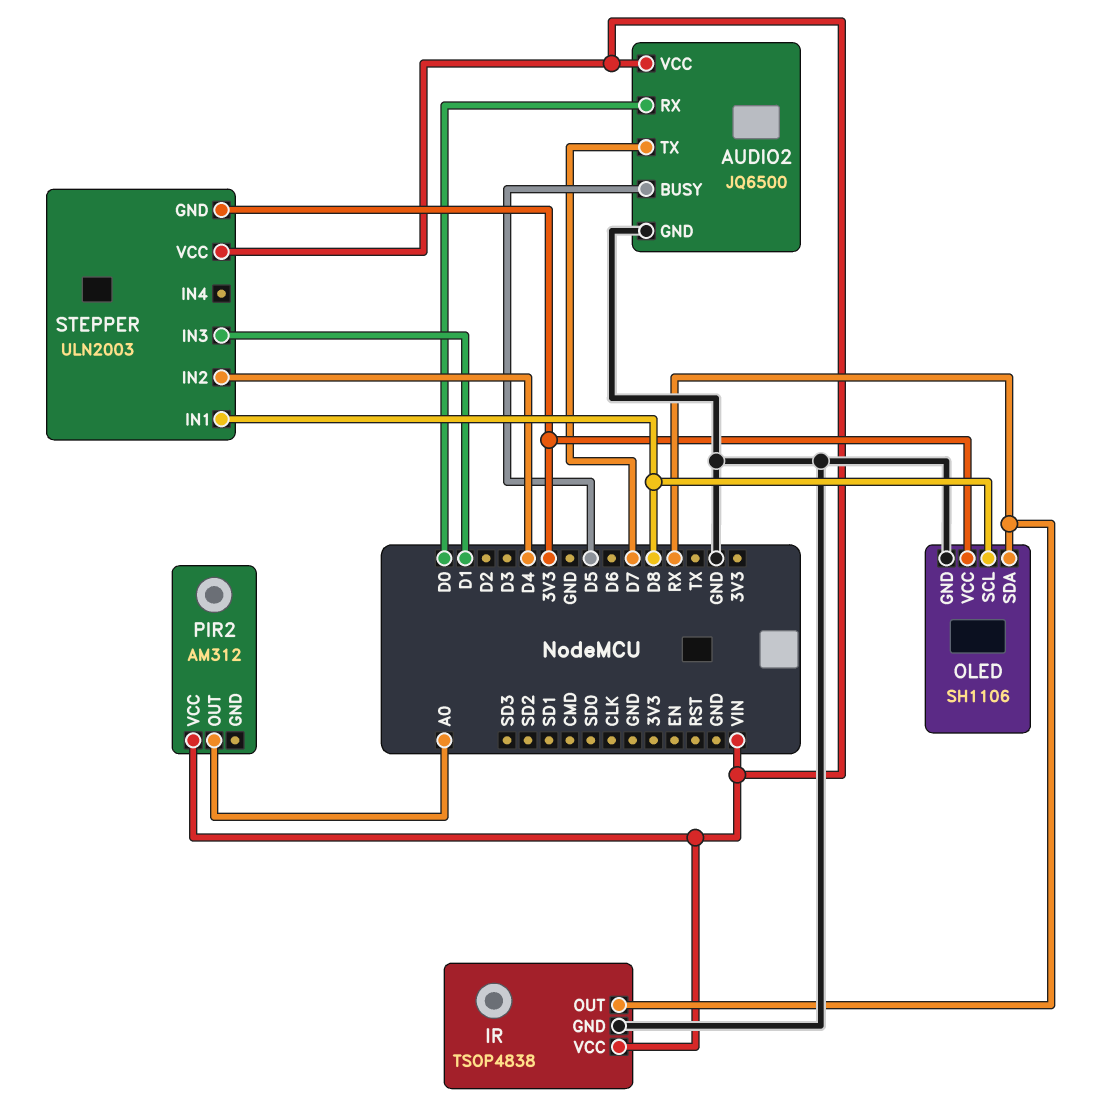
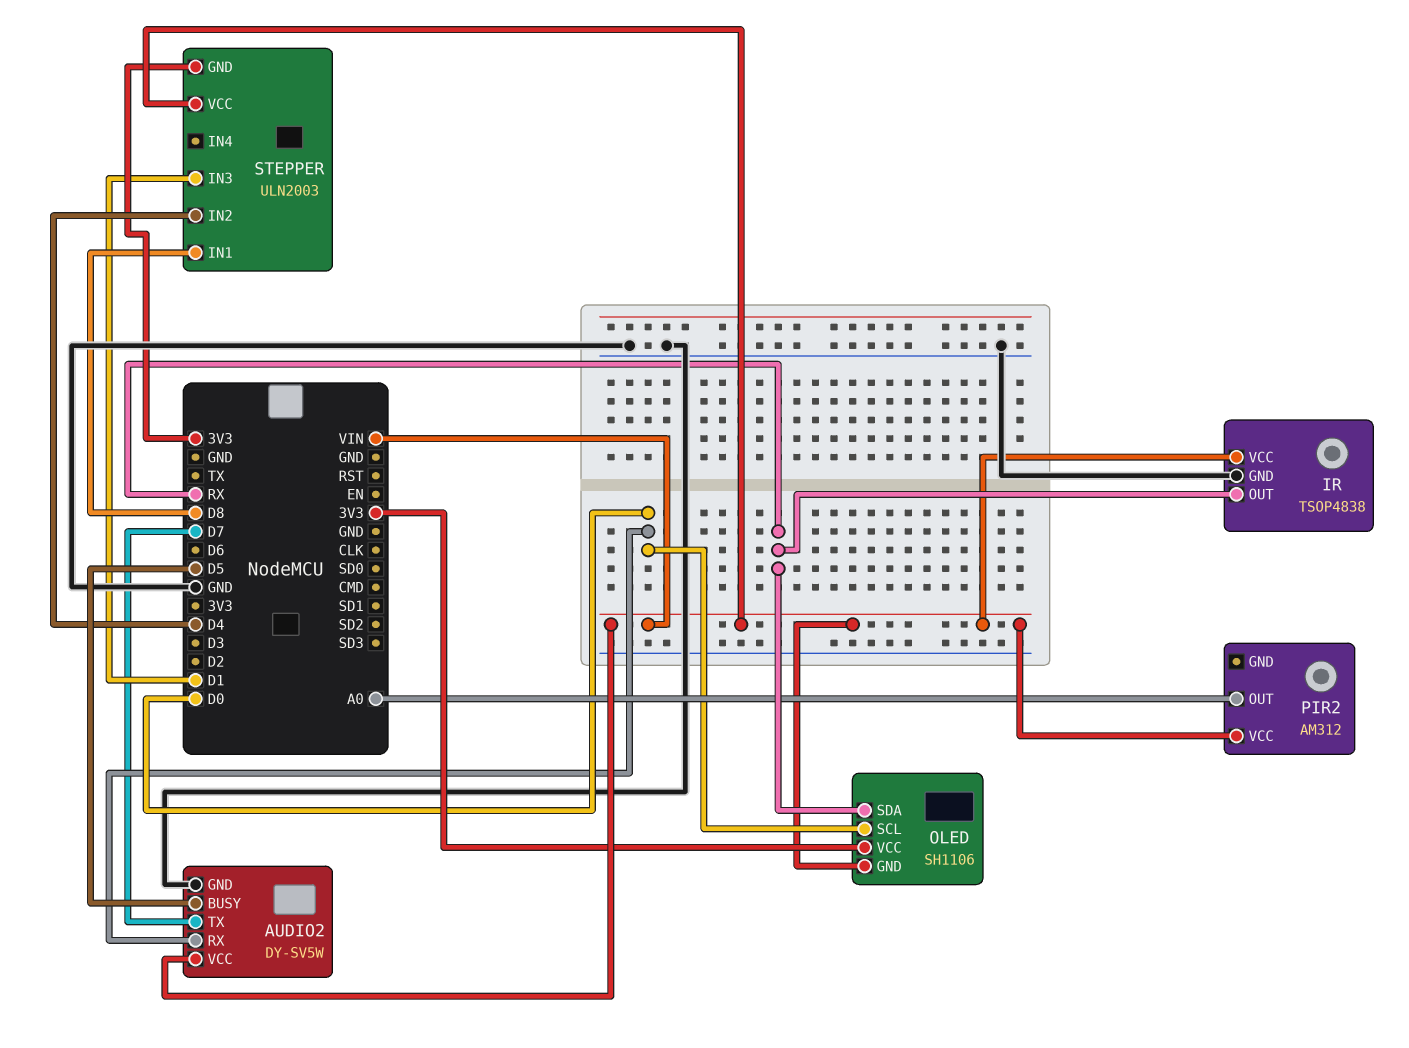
AUDIO2: JQ6500 -> DY-SV5W
OLED pin GND: GND -> VIN
OLED pin SCL: D8 -> D0

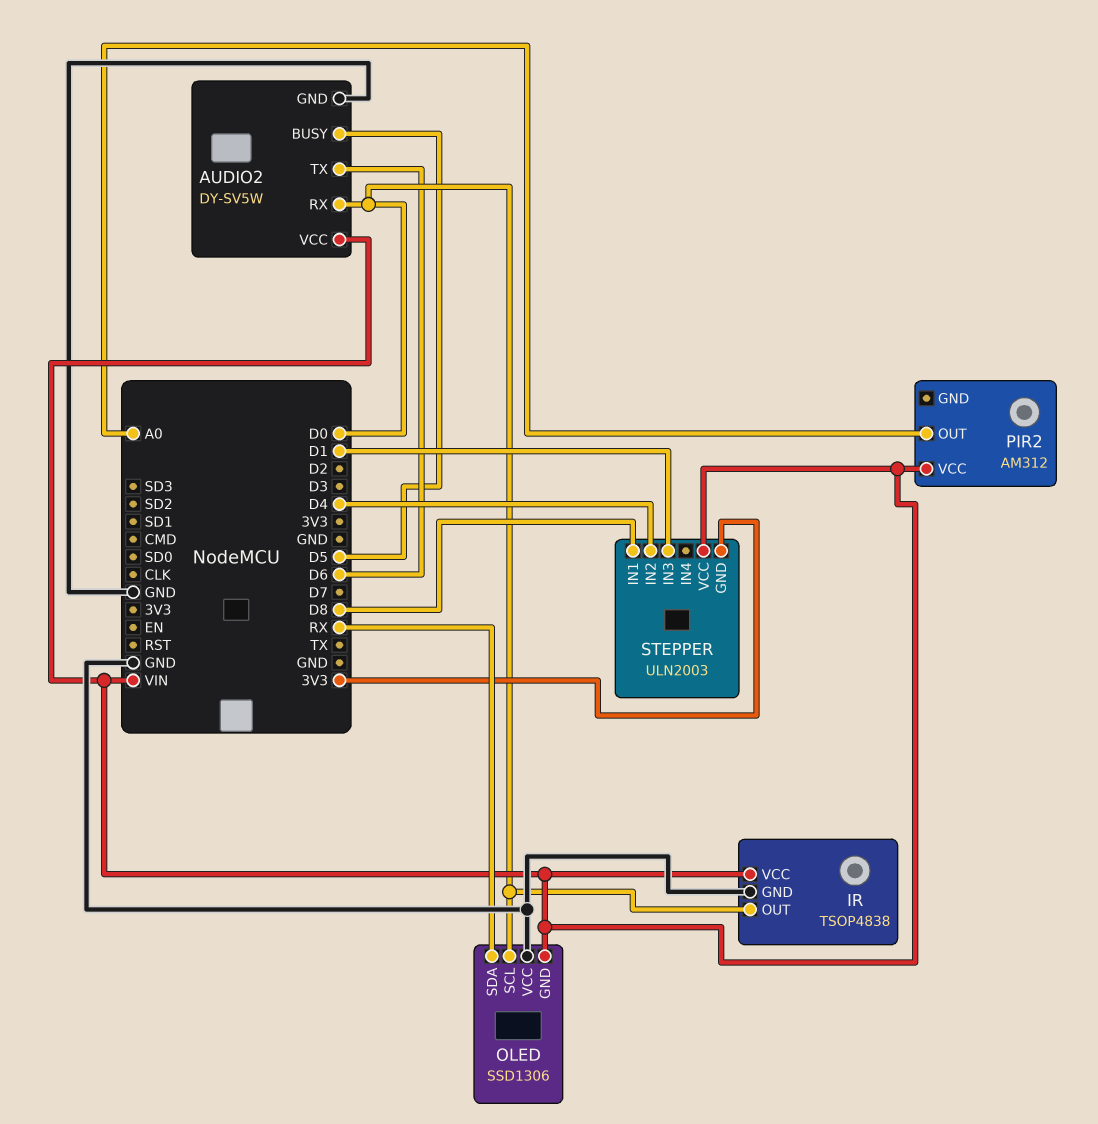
AUDIO2 pin TX: D7 -> D6
IR pin OUT: RX -> D0
OLED: SH1106 -> SSD1306
OLED pin VCC: 3V3 -> GND

